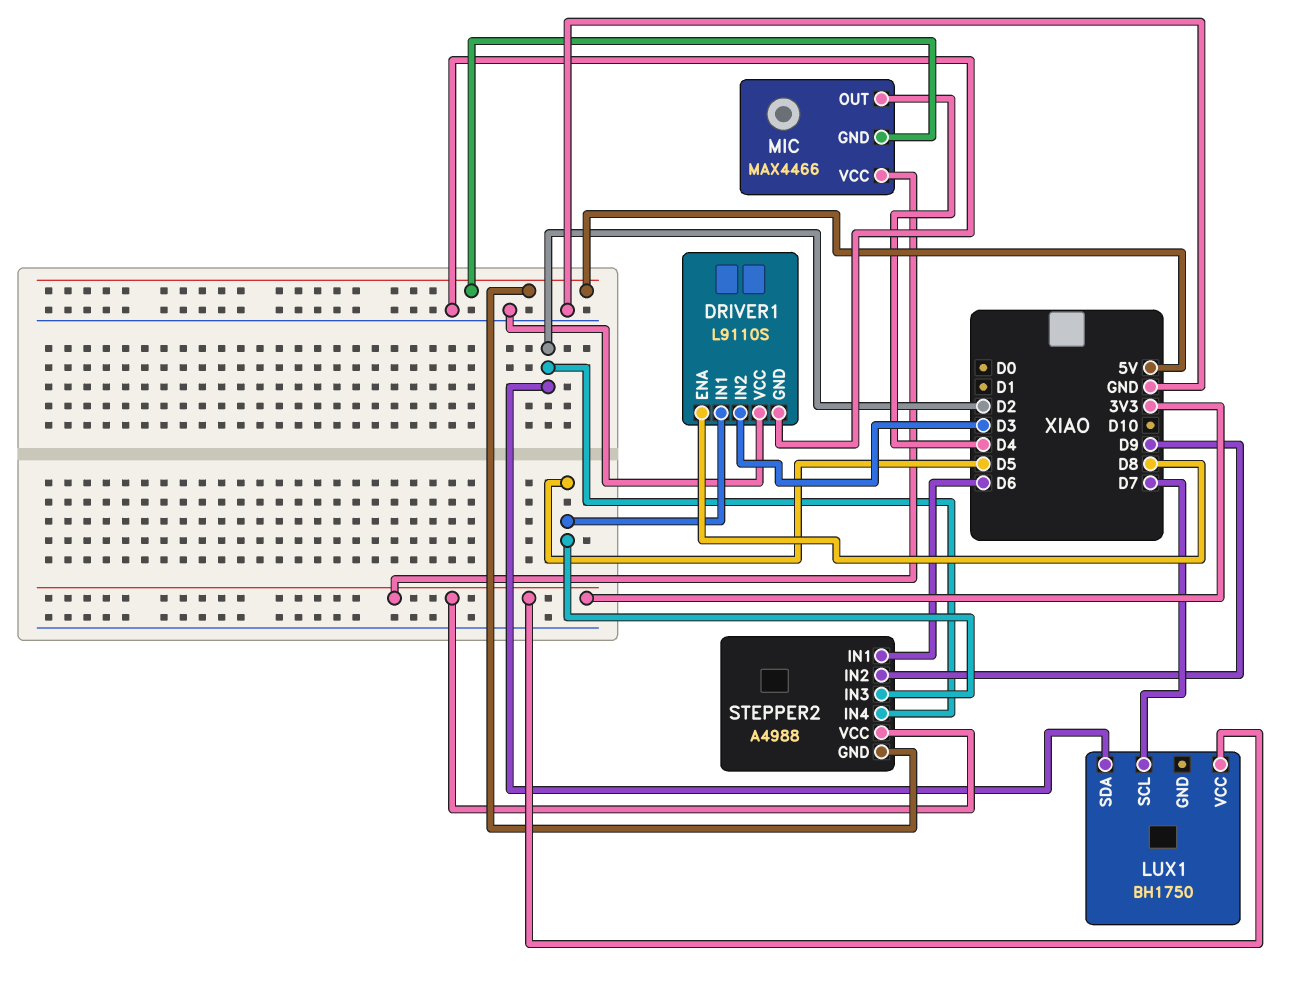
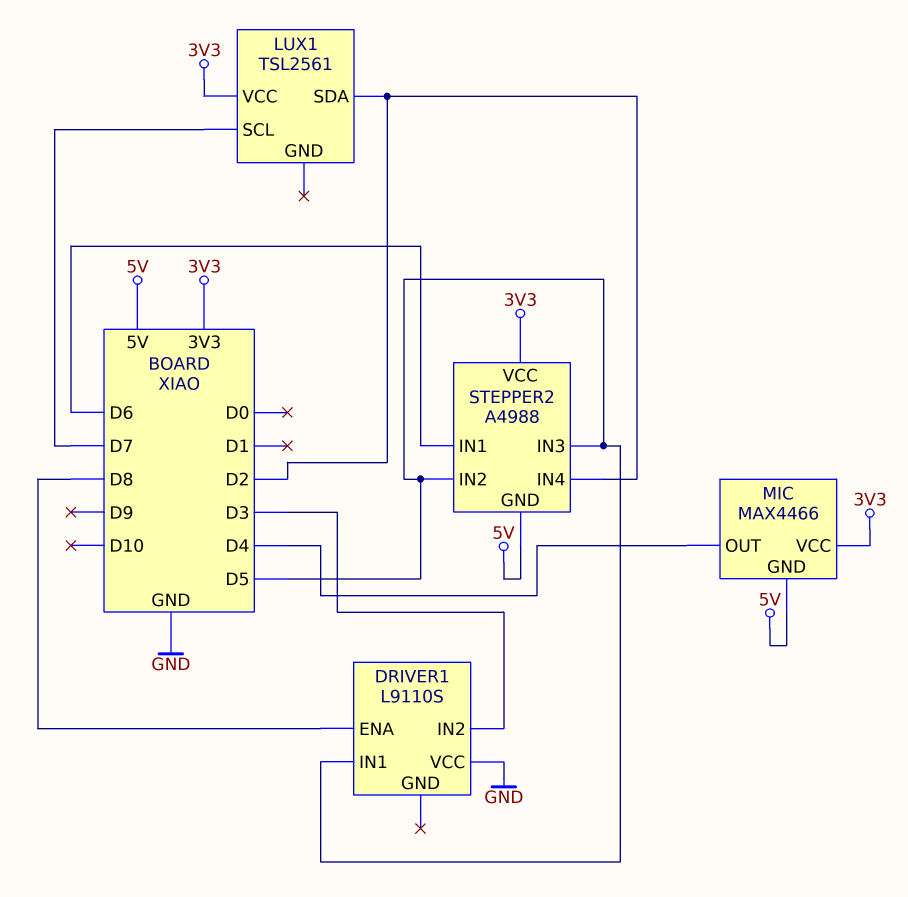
DRIVER1 pin GND: GND -> none
LUX1: BH1750 -> TSL2561
STEPPER2 pin IN2: D9 -> D5

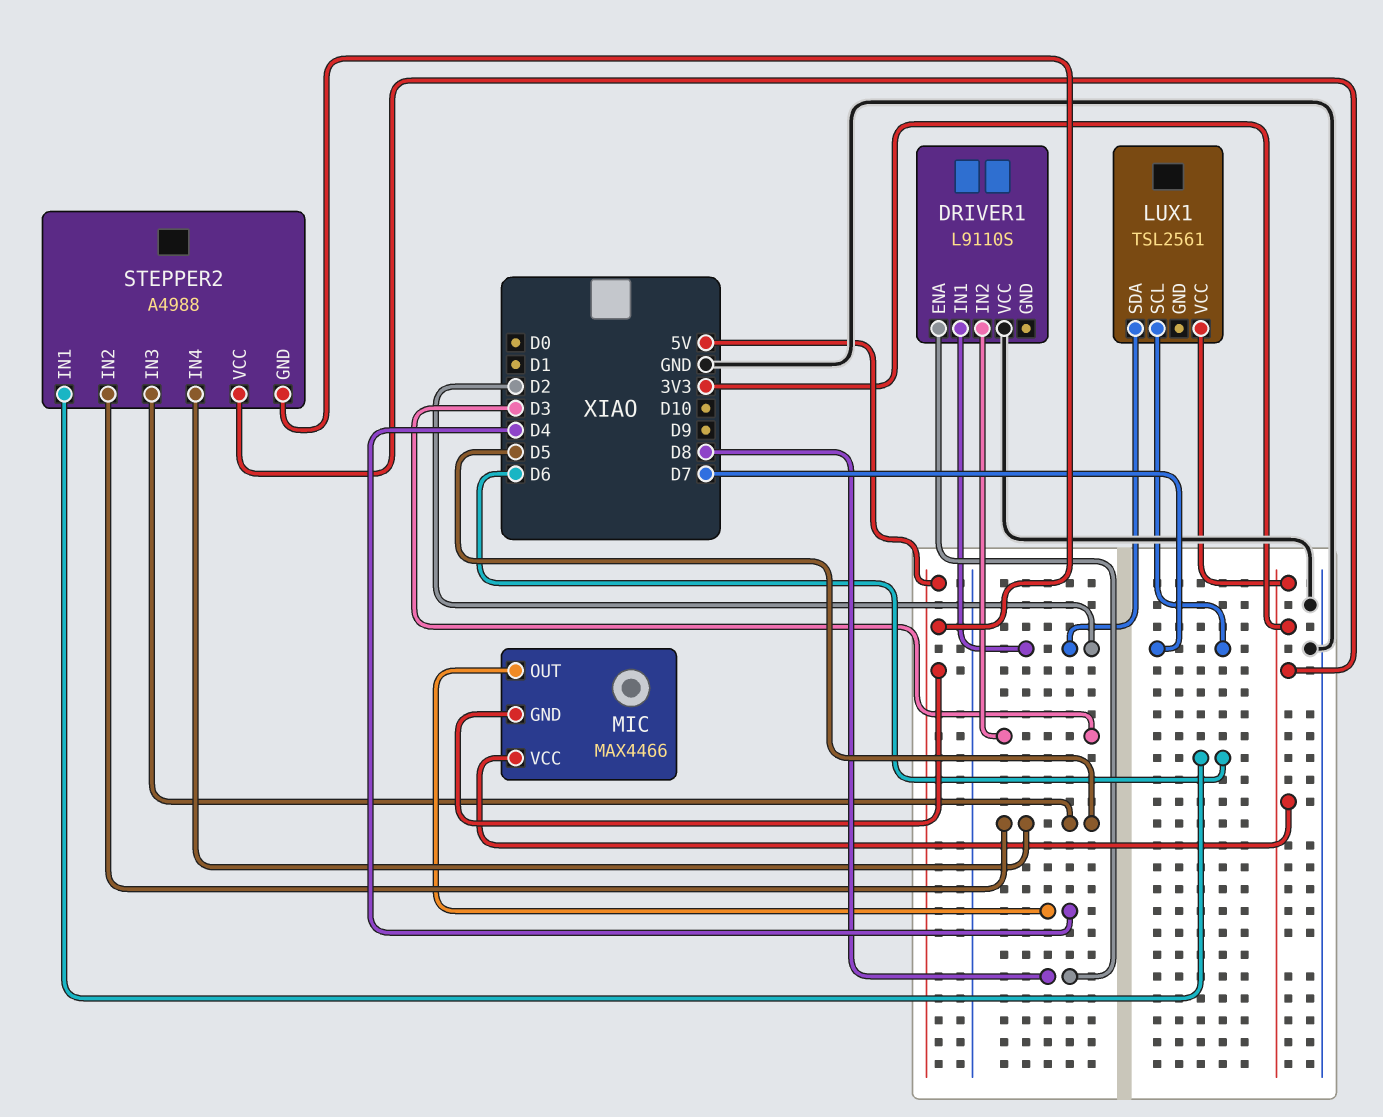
DRIVER1 pin IN1: D5 -> D2
STEPPER2 pin IN4: D2 -> D5

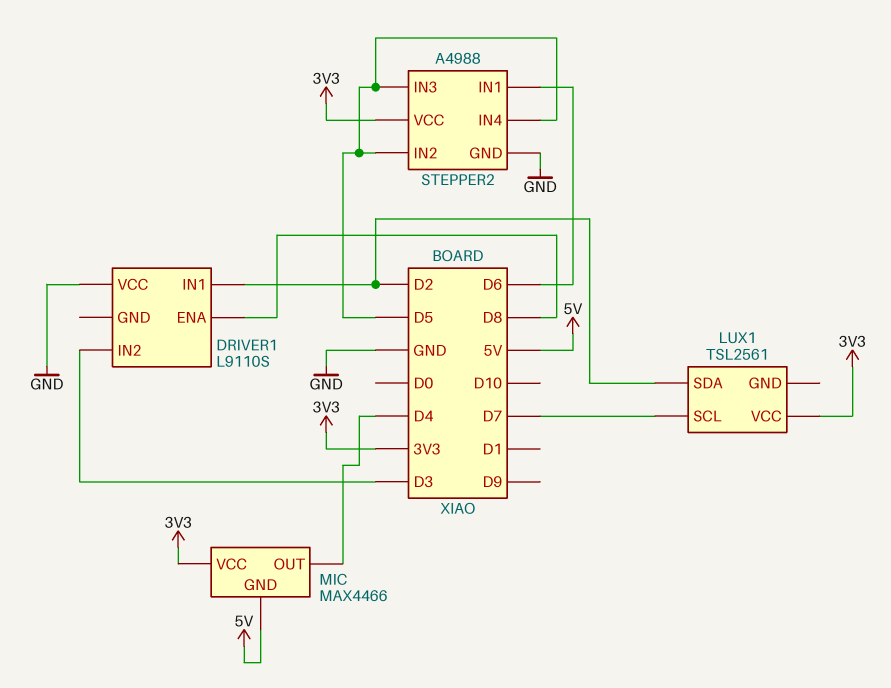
STEPPER2 pin GND: 5V -> GND

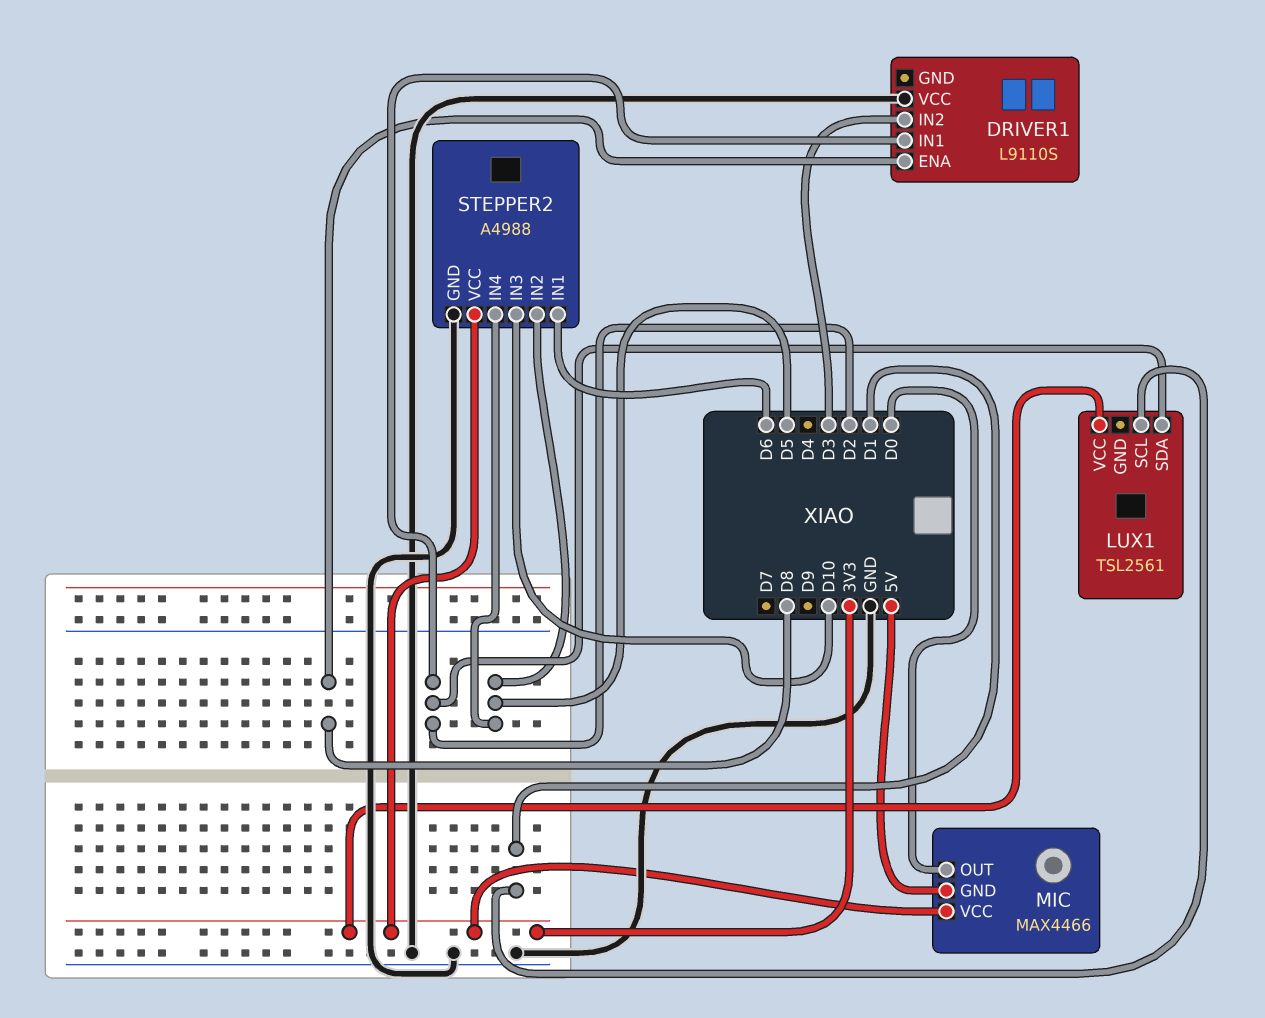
LUX1 pin SCL: D7 -> D1
MIC pin OUT: D4 -> D0
STEPPER2 pin IN3: D5 -> D10

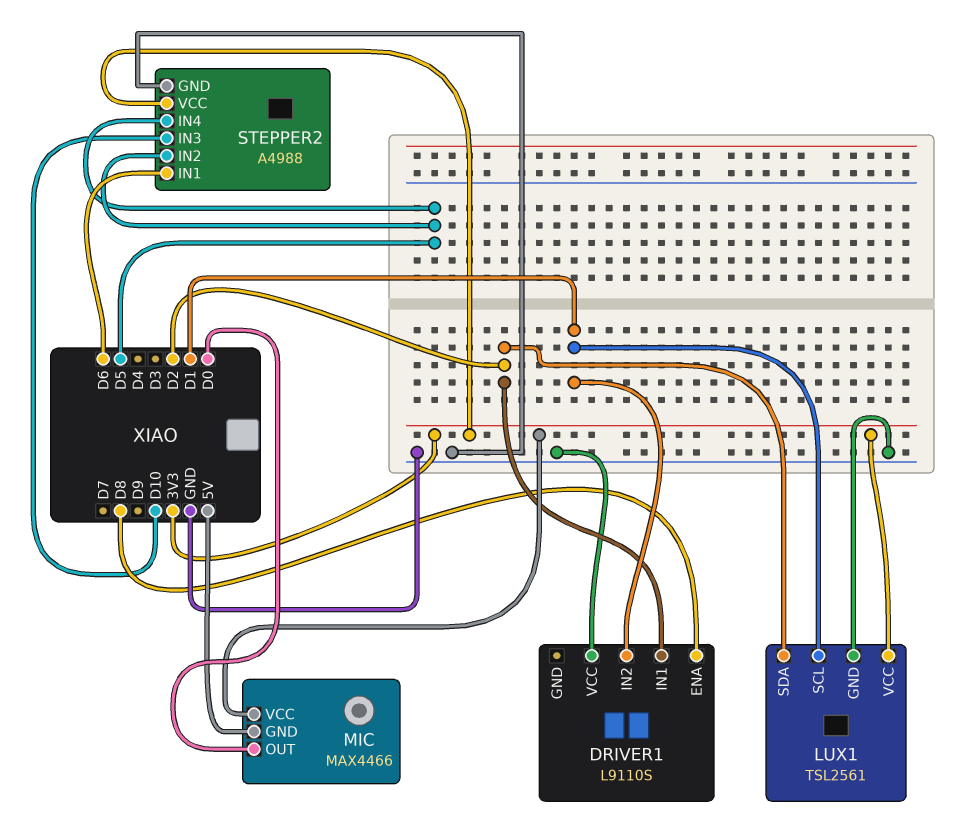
DRIVER1 pin IN2: D3 -> D1
LUX1 pin GND: none -> GND

